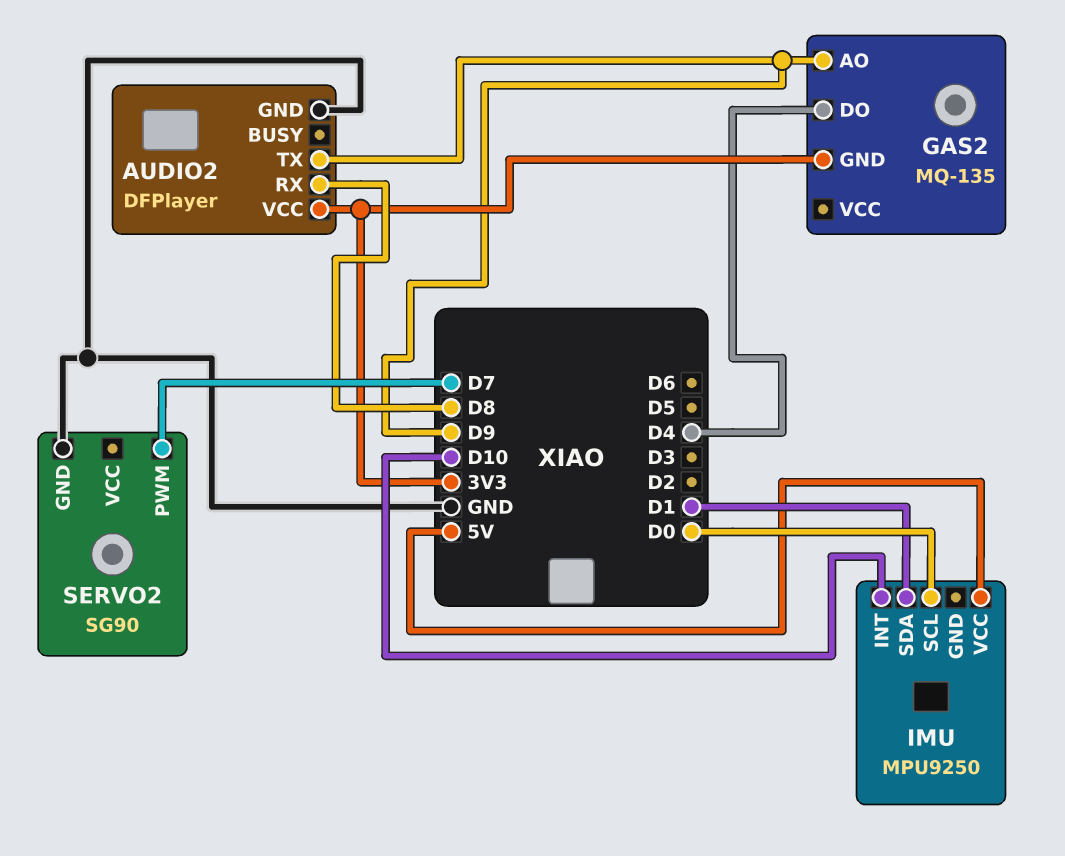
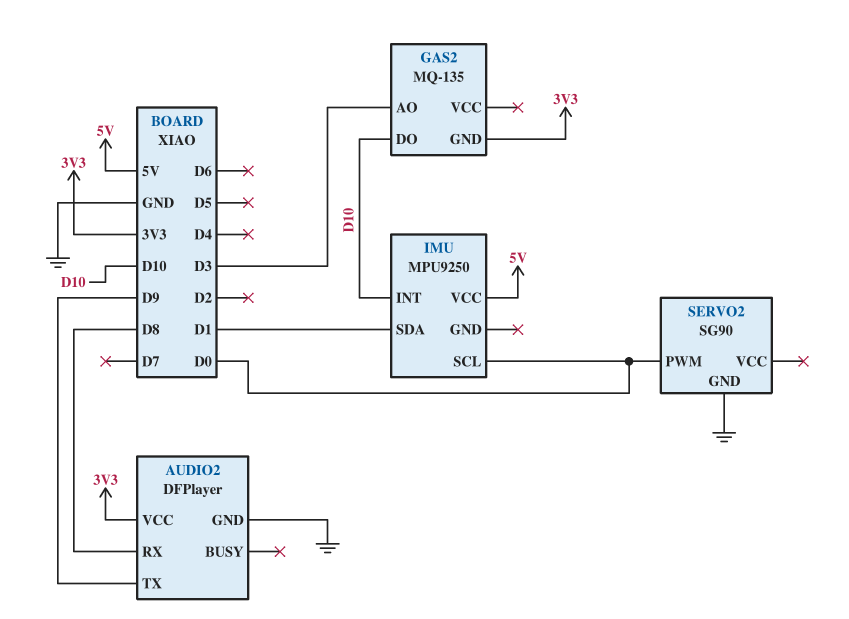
GAS2 pin AO: D9 -> D3
GAS2 pin DO: D4 -> D10
SERVO2 pin PWM: D7 -> D0

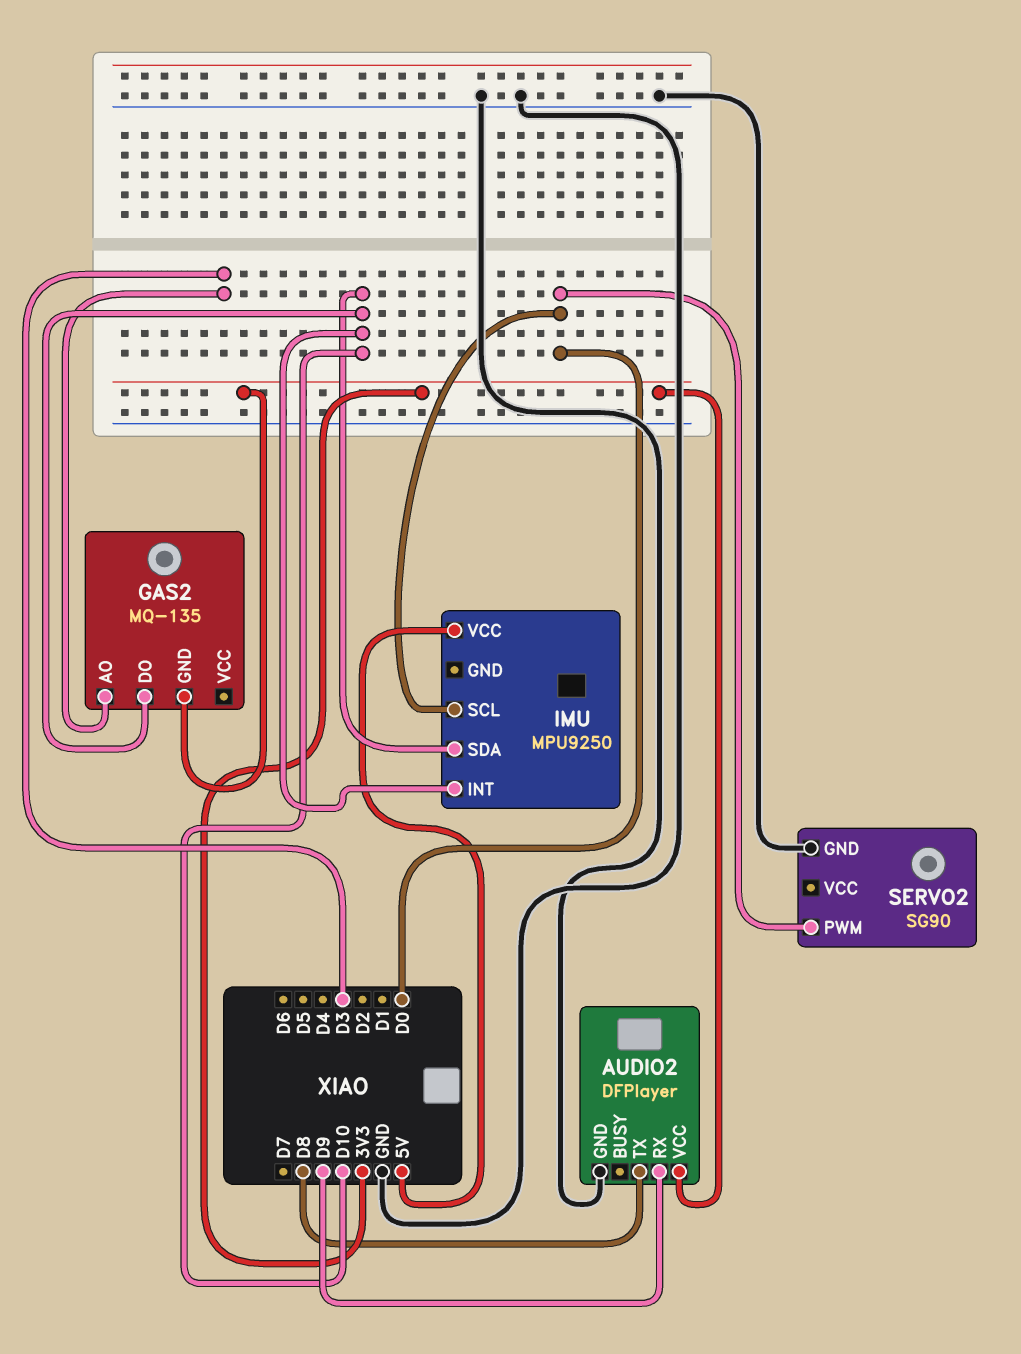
AUDIO2 pin RX: D8 -> D9
AUDIO2 pin TX: D9 -> D8
IMU pin SDA: D1 -> D10

